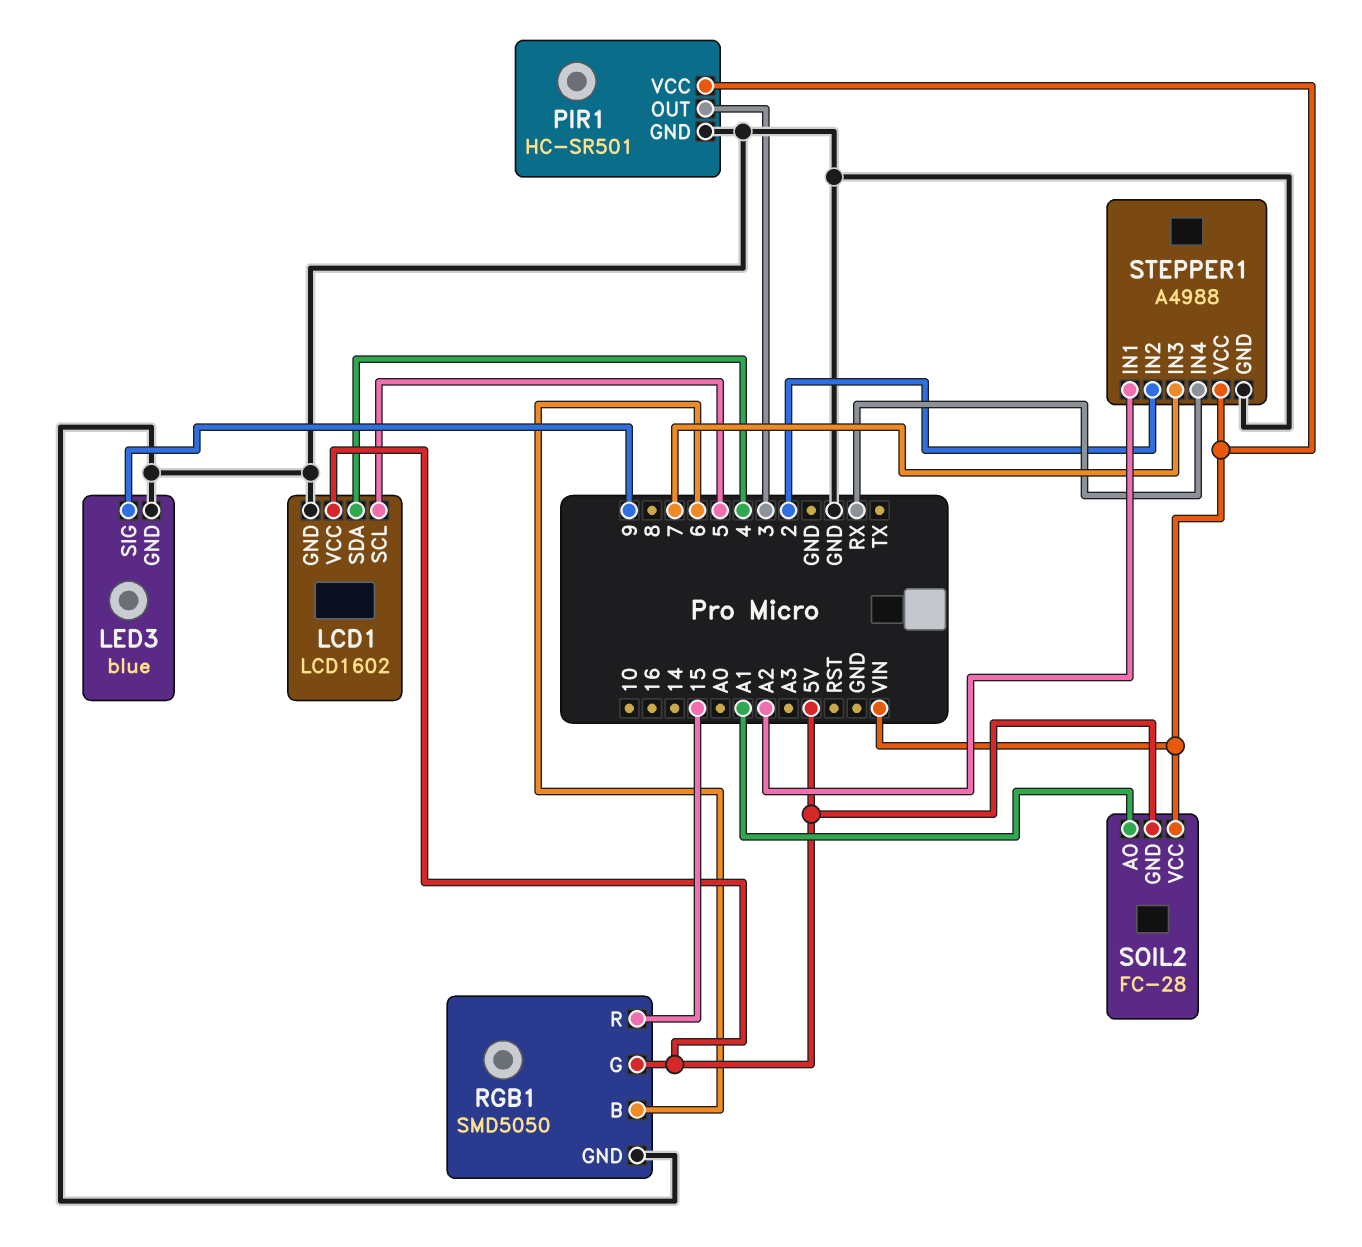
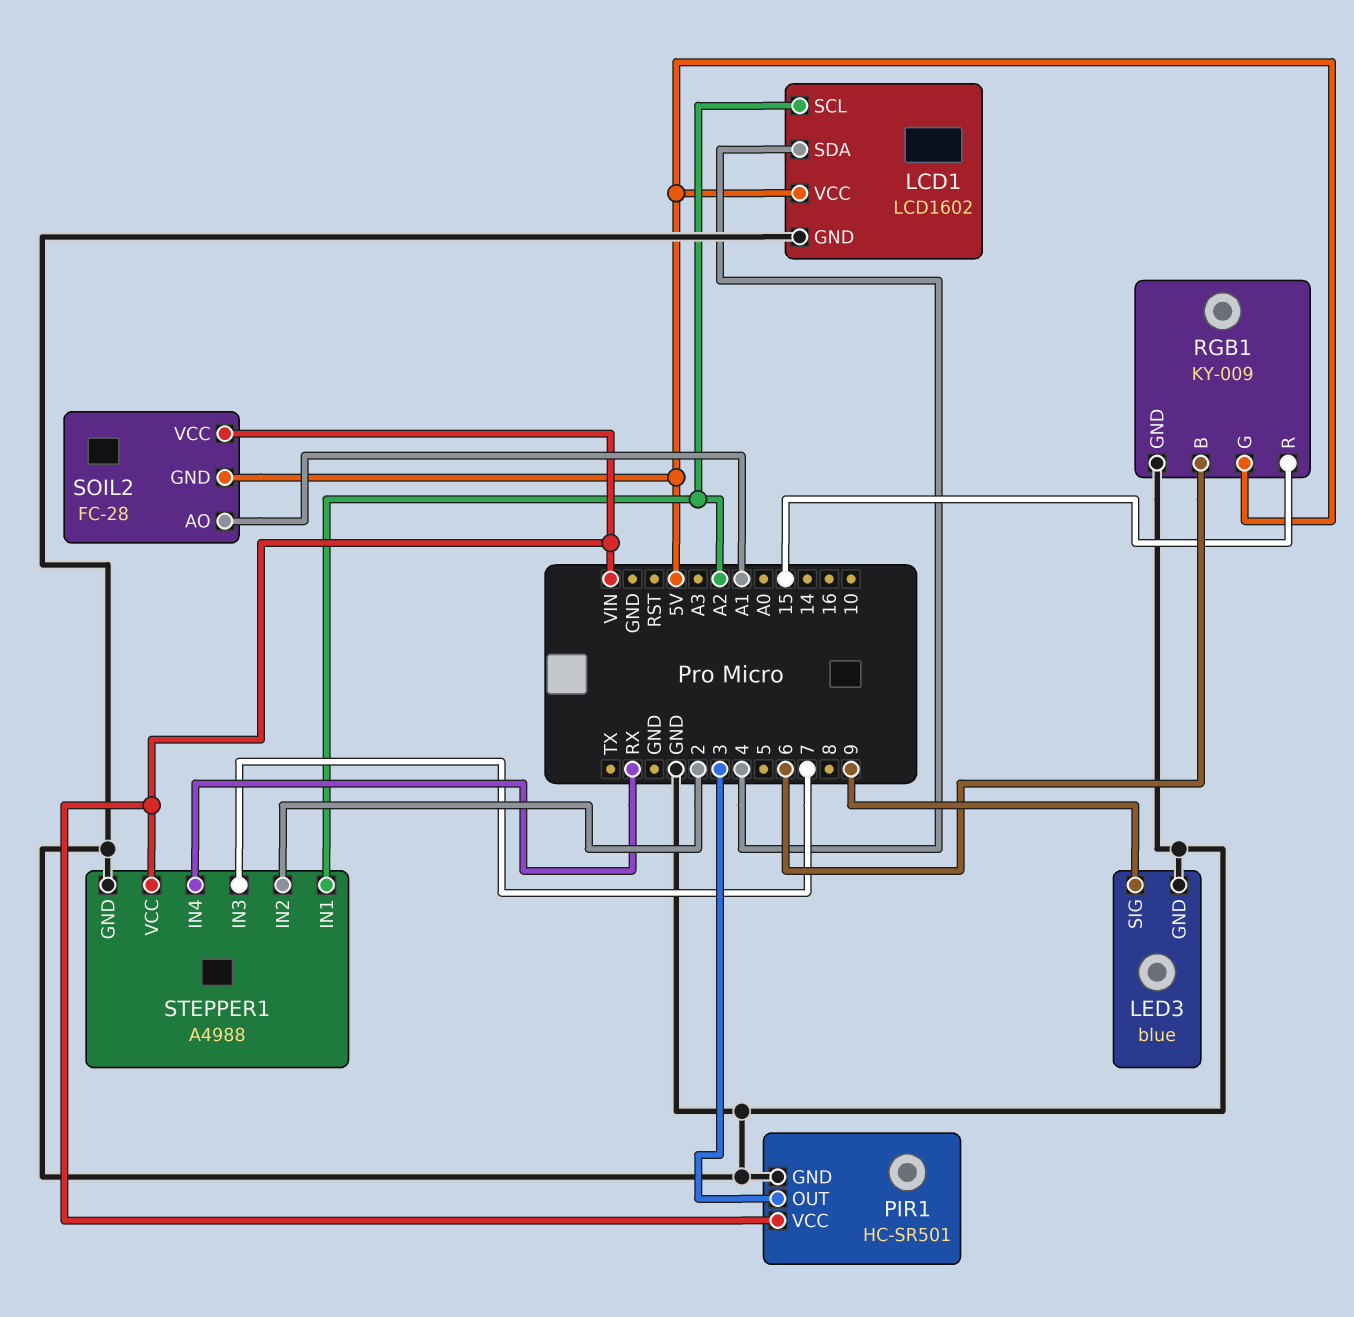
LCD1 pin SCL: 5 -> A2
RGB1: SMD5050 -> KY-009

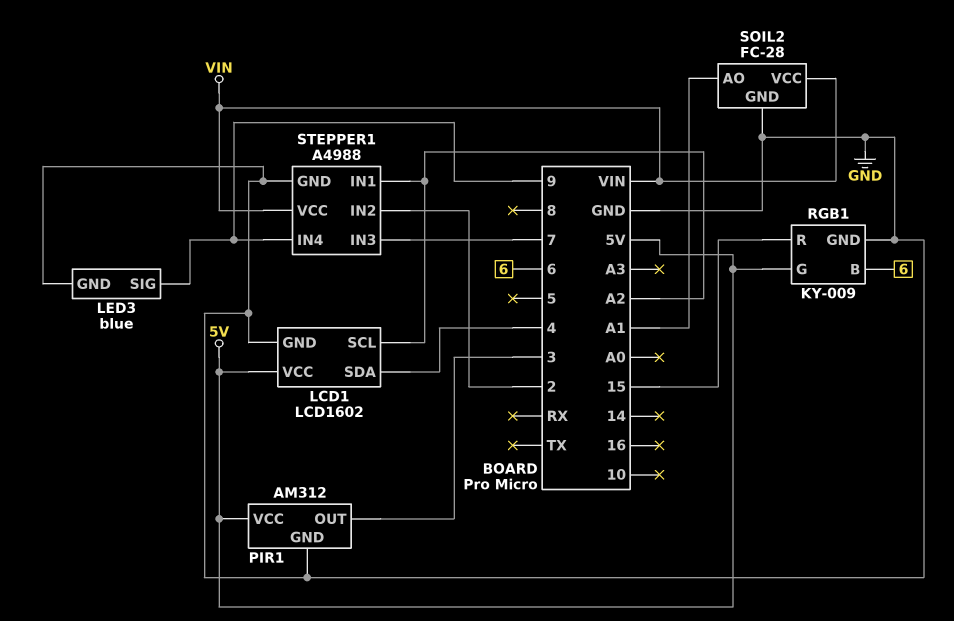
PIR1: HC-SR501 -> AM312
PIR1 pin VCC: VIN -> 5V
SOIL2 pin GND: 5V -> GND
STEPPER1 pin IN4: RX -> 9

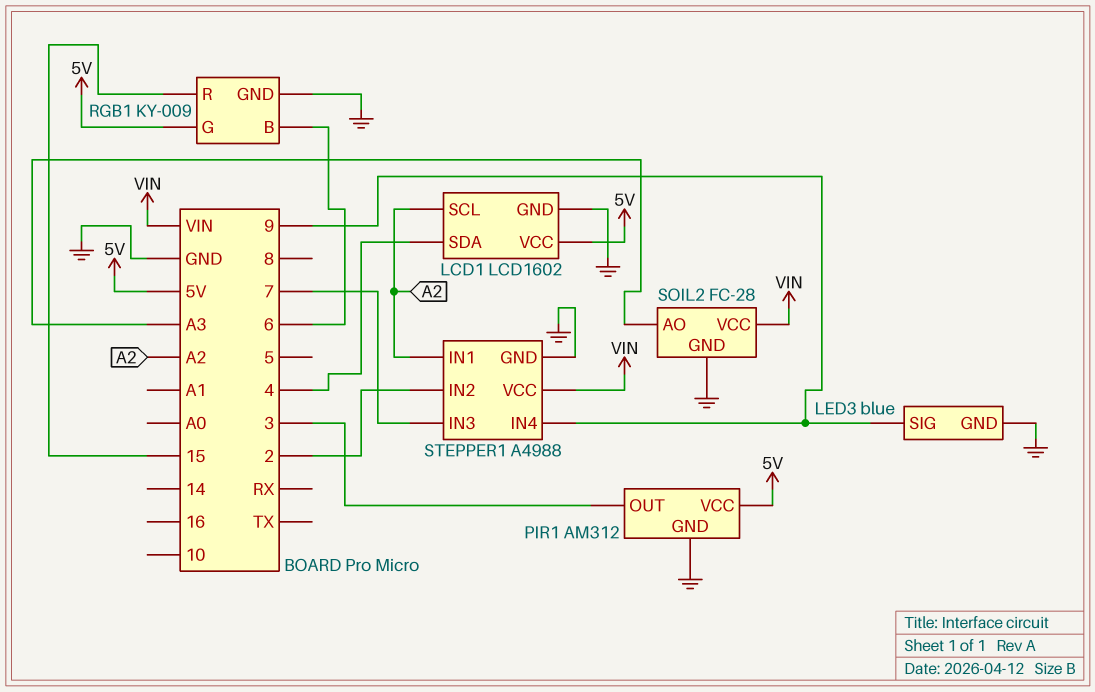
SOIL2 pin AO: A1 -> A3

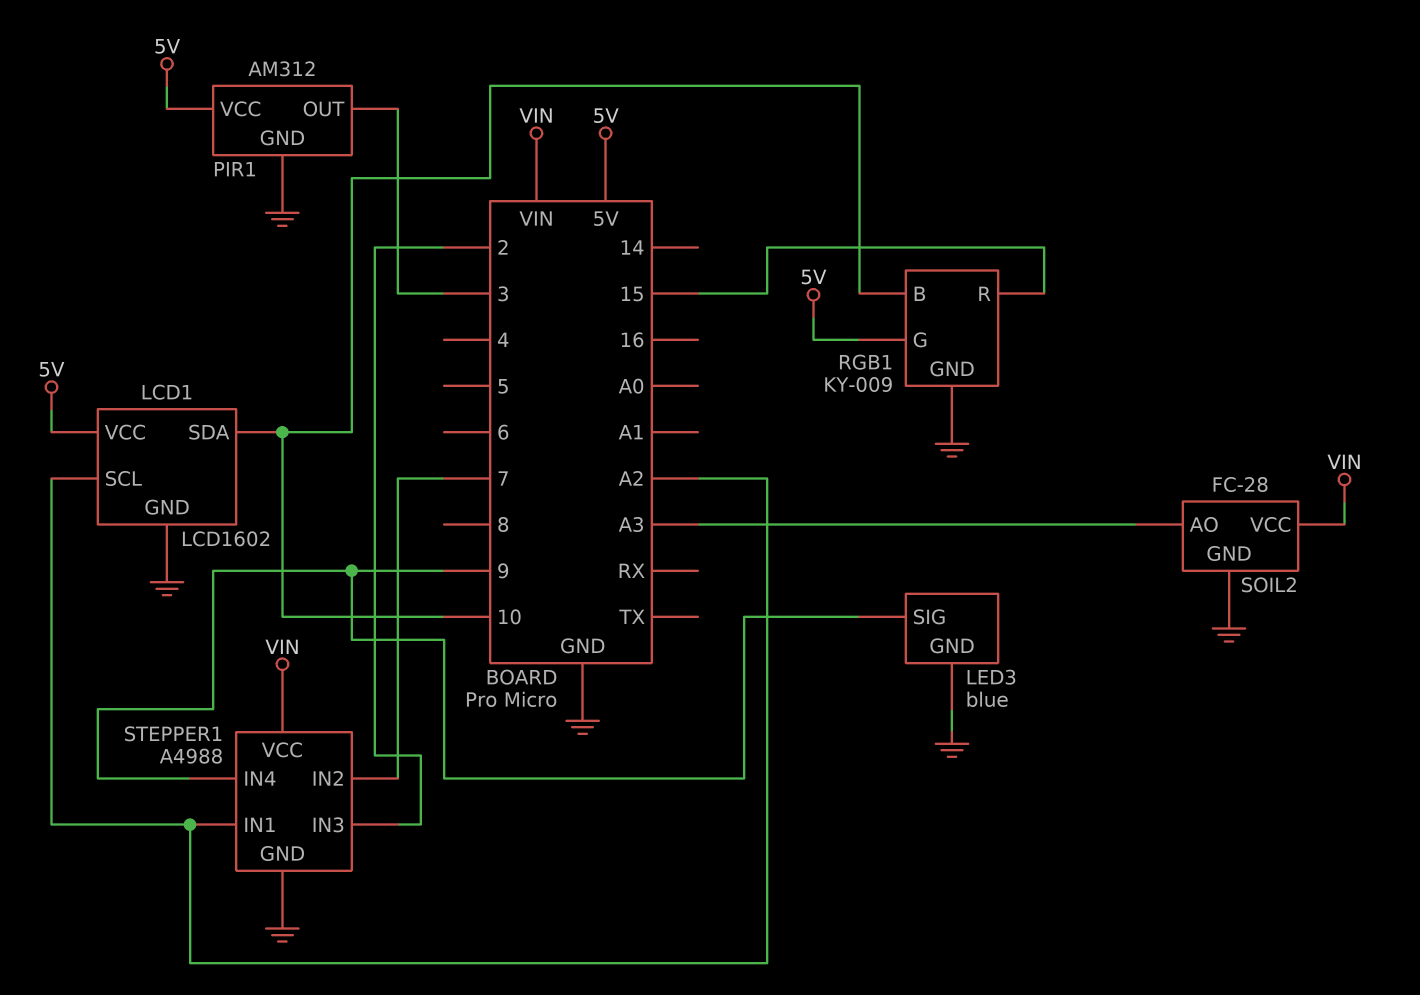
LCD1 pin SDA: 4 -> 10
RGB1 pin B: 6 -> 10
STEPPER1 pin IN2: 2 -> 7
STEPPER1 pin IN3: 7 -> 2

